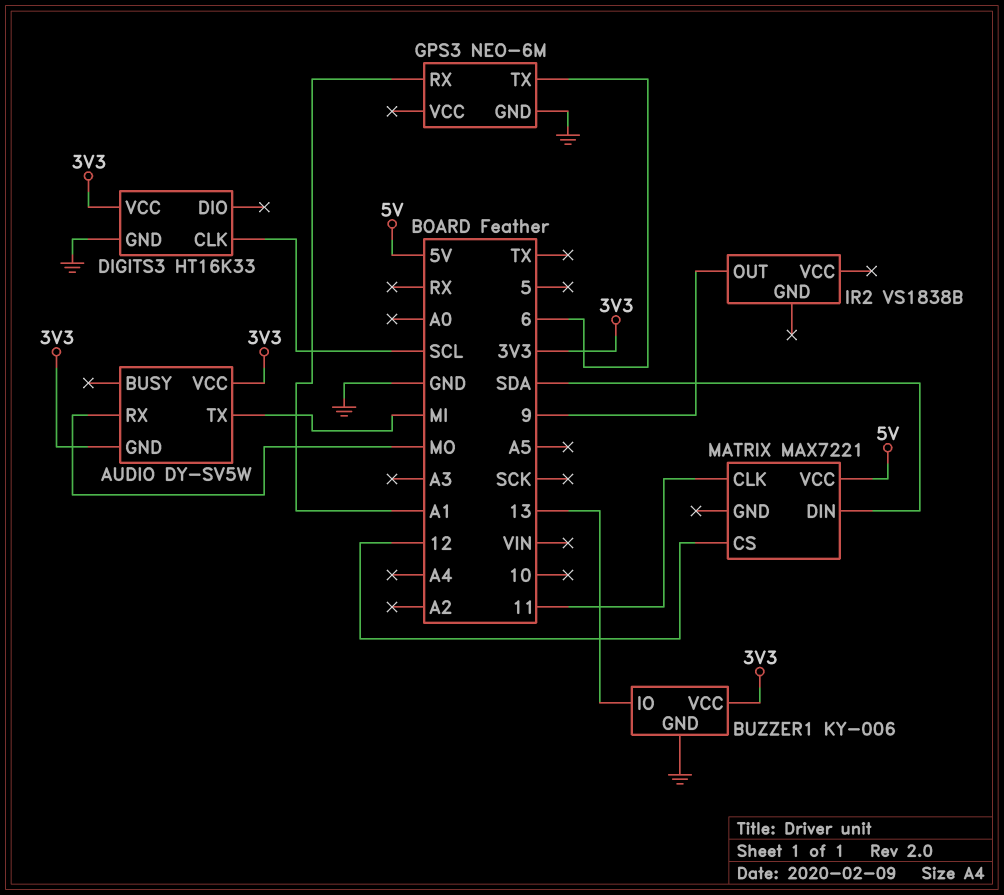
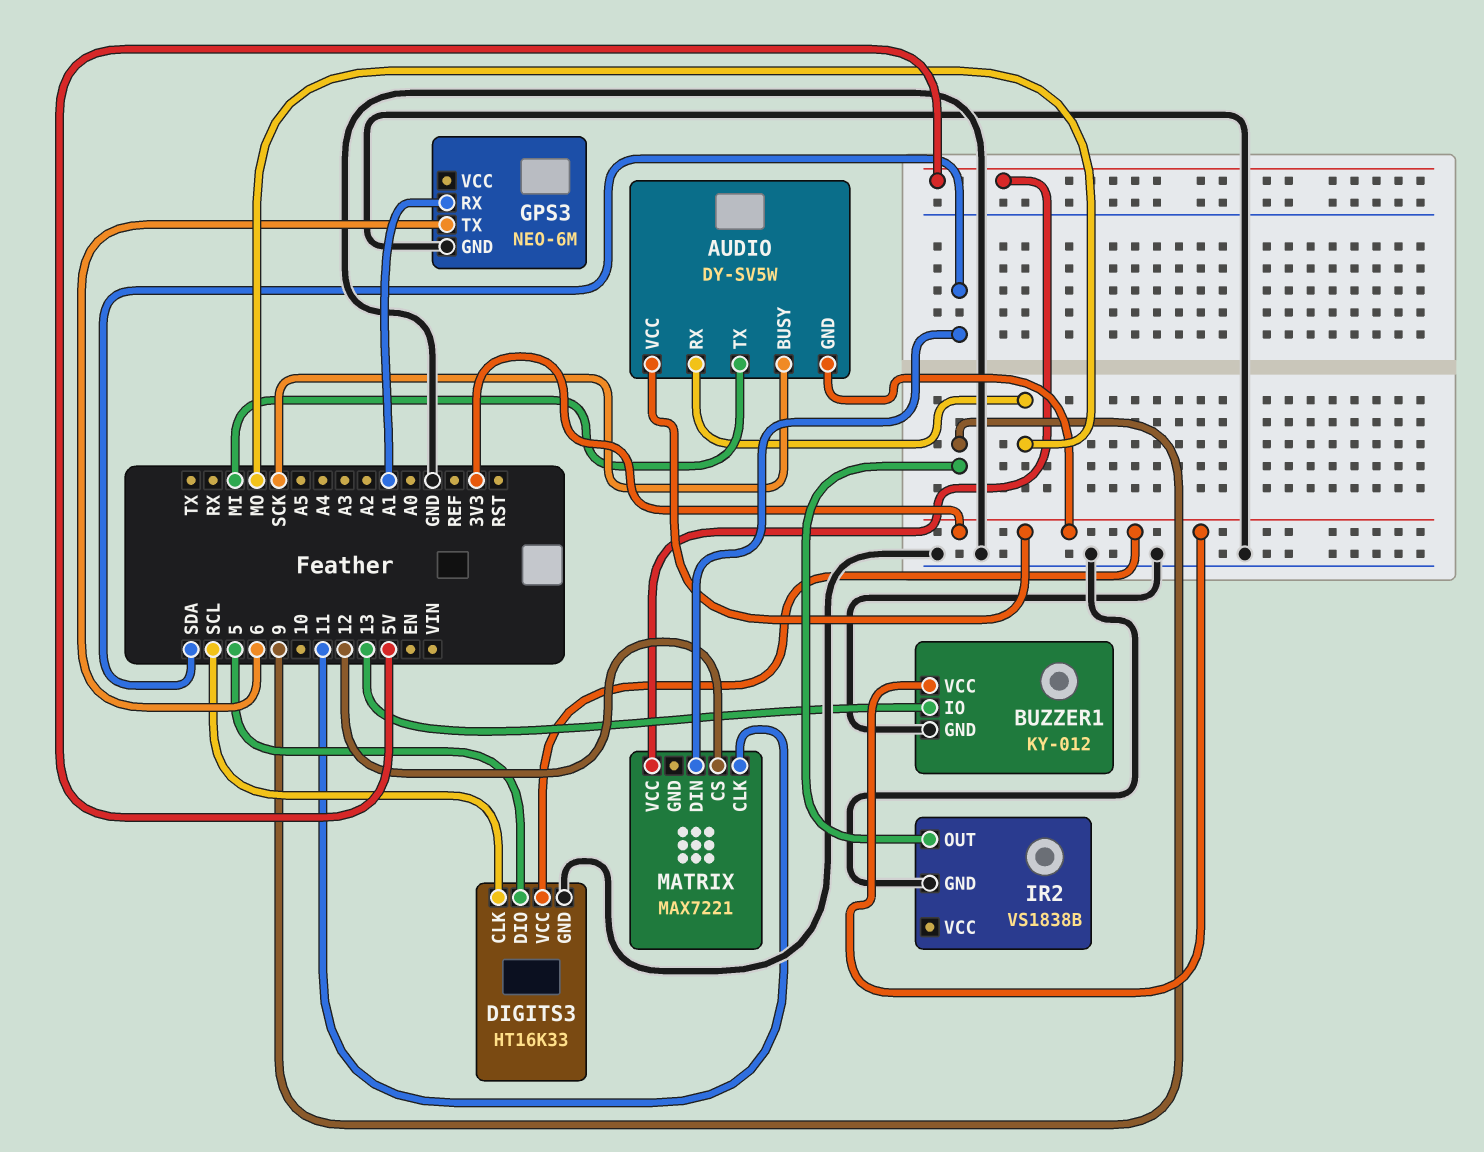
AUDIO pin BUSY: none -> SCK
BUZZER1: KY-006 -> KY-012
DIGITS3 pin DIO: none -> 5
IR2 pin GND: none -> GND

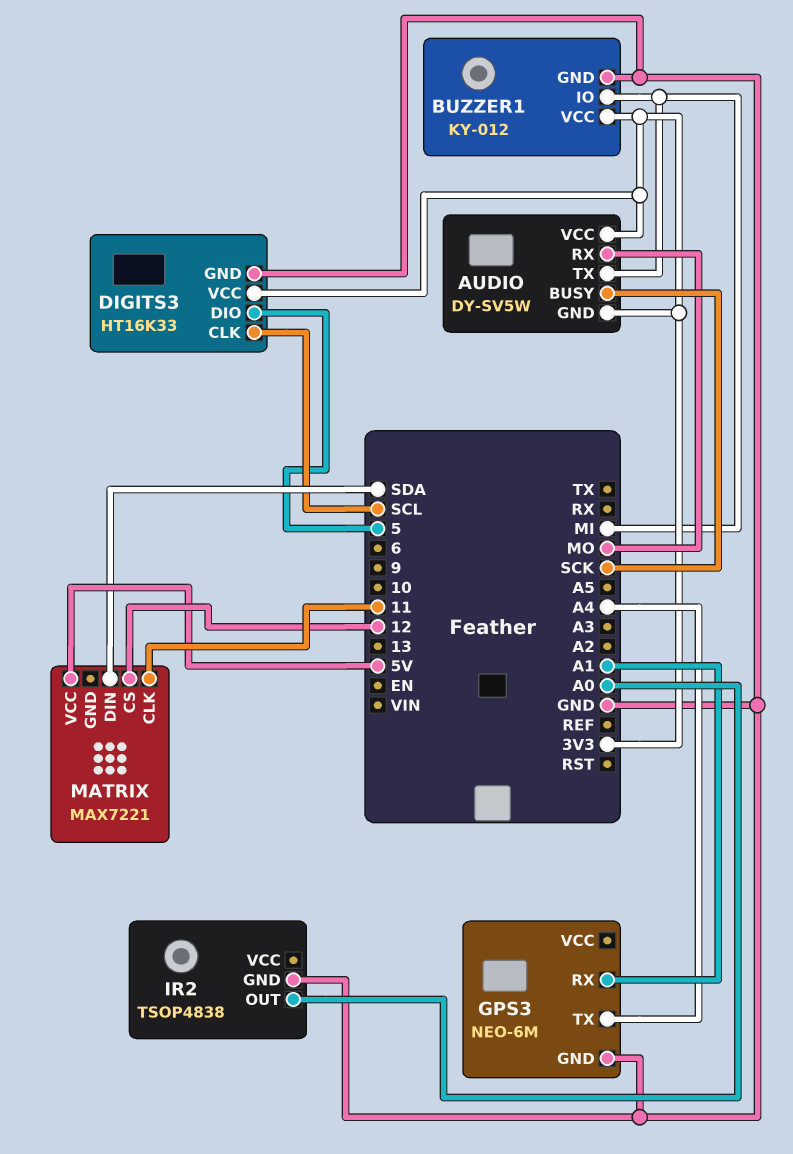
BUZZER1 pin IO: 13 -> MI
GPS3 pin TX: 6 -> A4
IR2: VS1838B -> TSOP4838
IR2 pin OUT: 9 -> A0

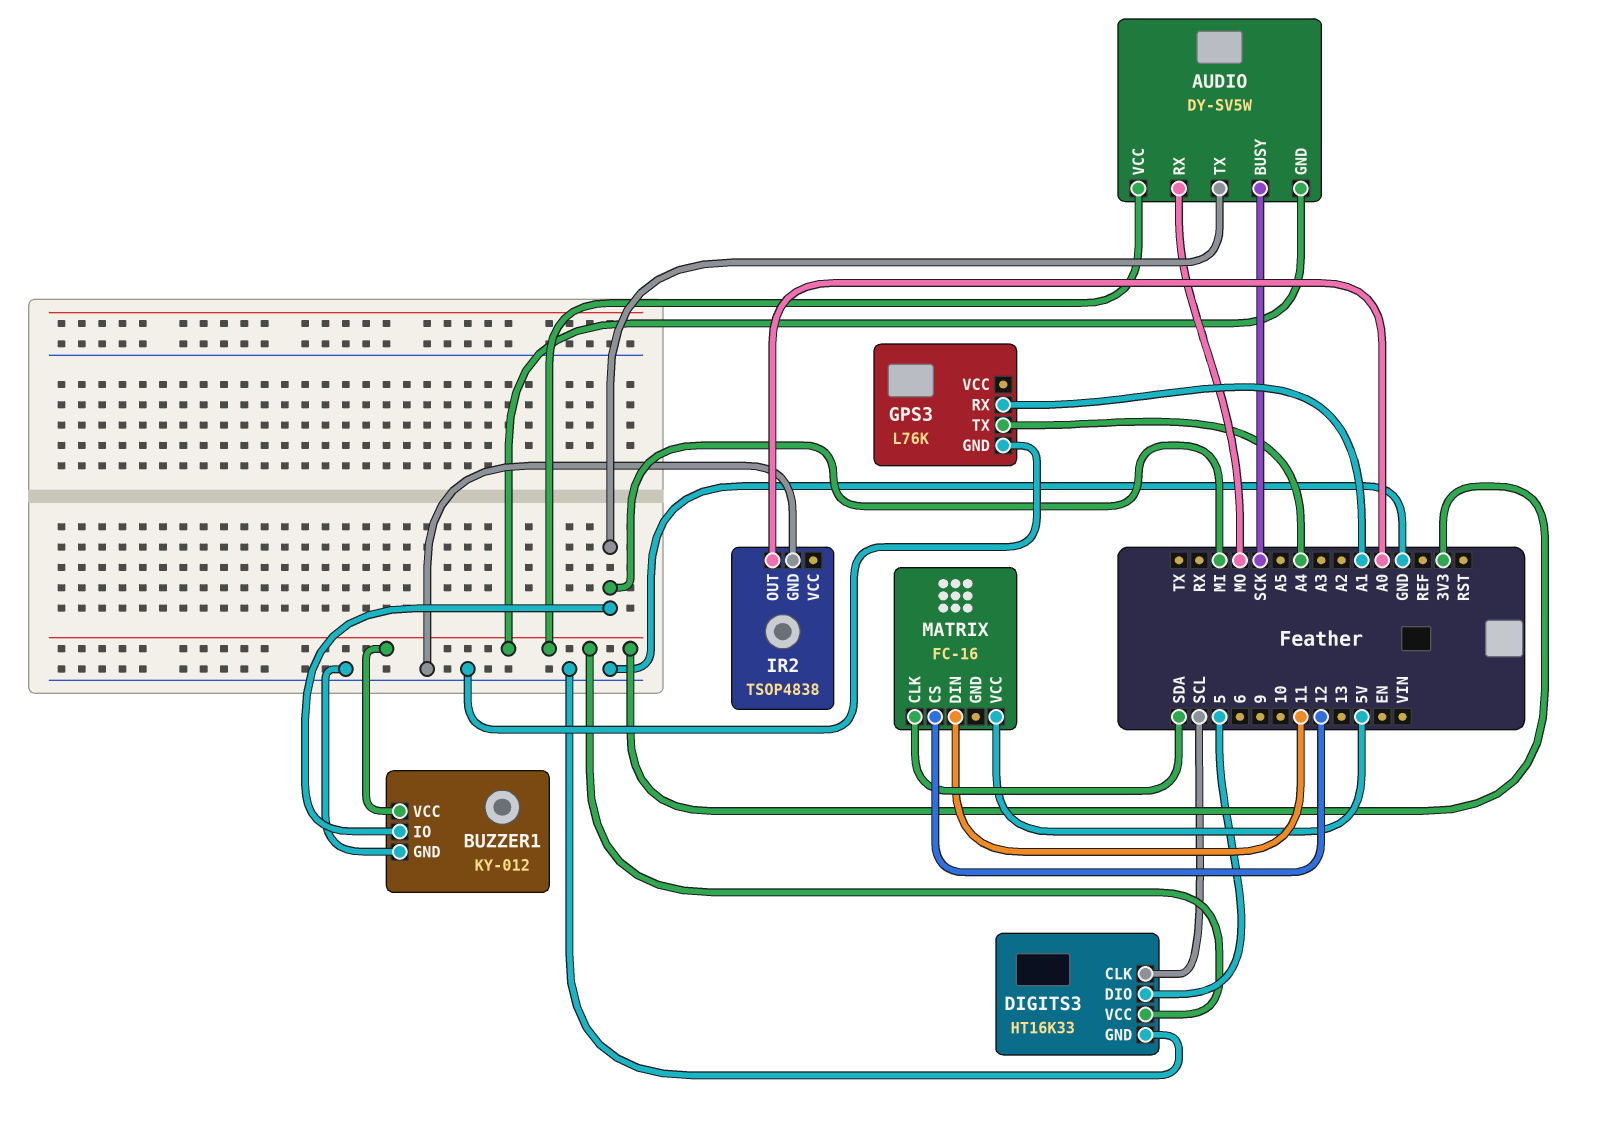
GPS3: NEO-6M -> L76K
MATRIX: MAX7221 -> FC-16
MATRIX pin CLK: 11 -> SDA
MATRIX pin DIN: SDA -> 11

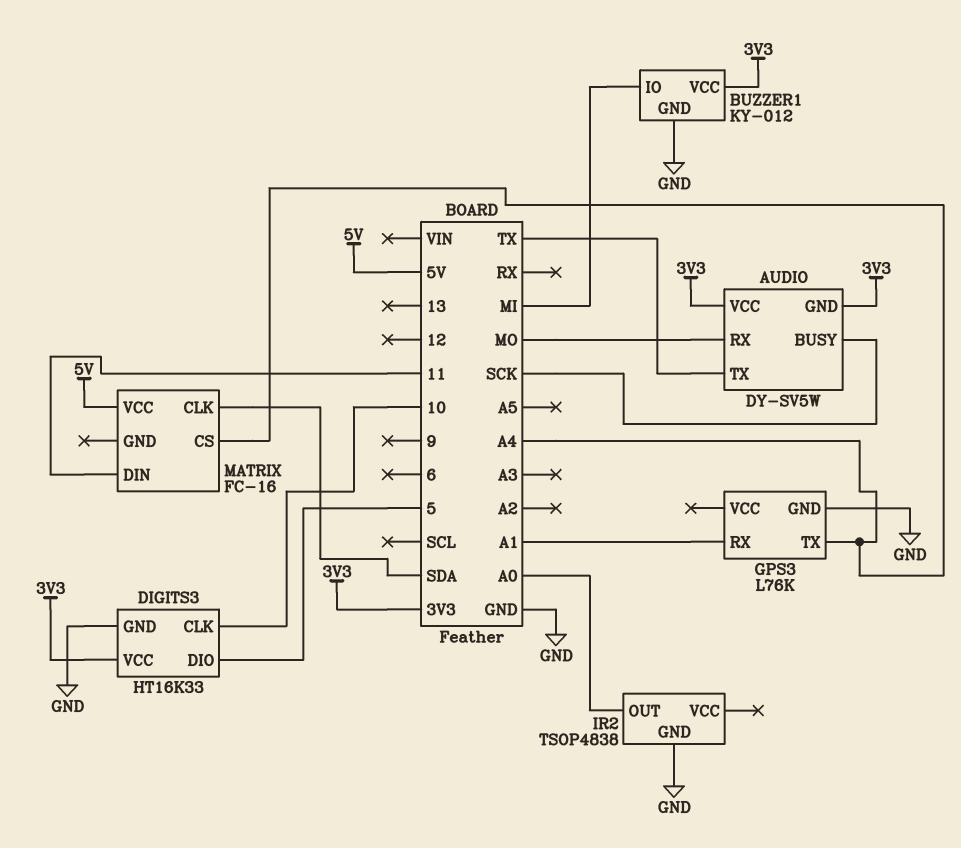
AUDIO pin TX: MI -> TX
DIGITS3 pin CLK: SCL -> 10
MATRIX pin CS: 12 -> A4

